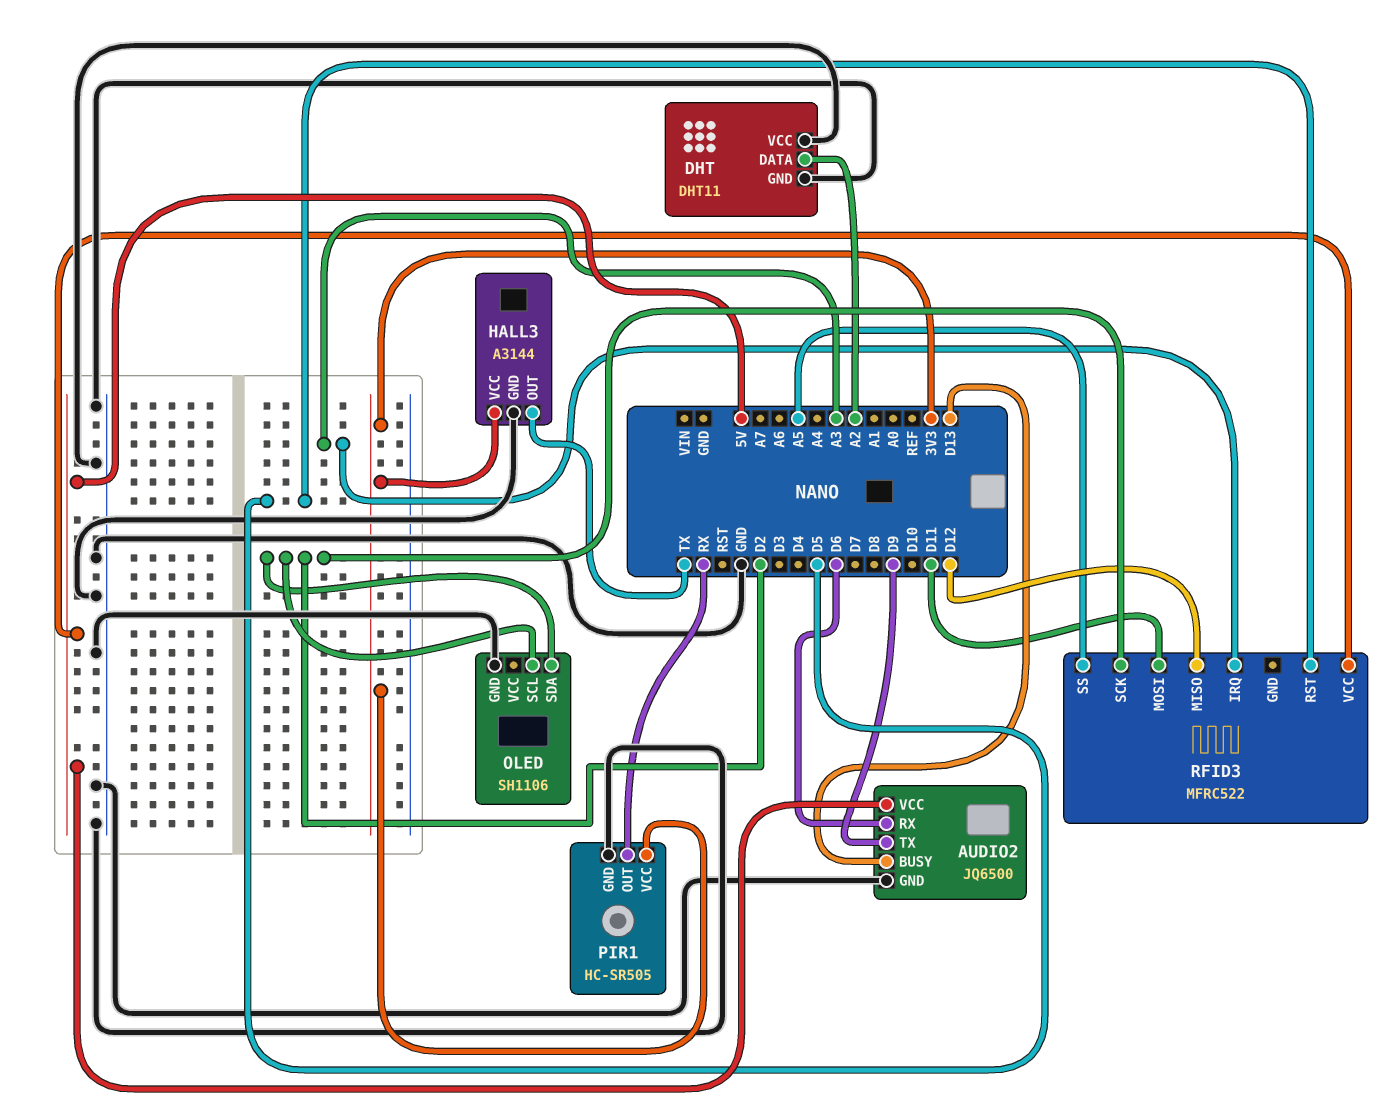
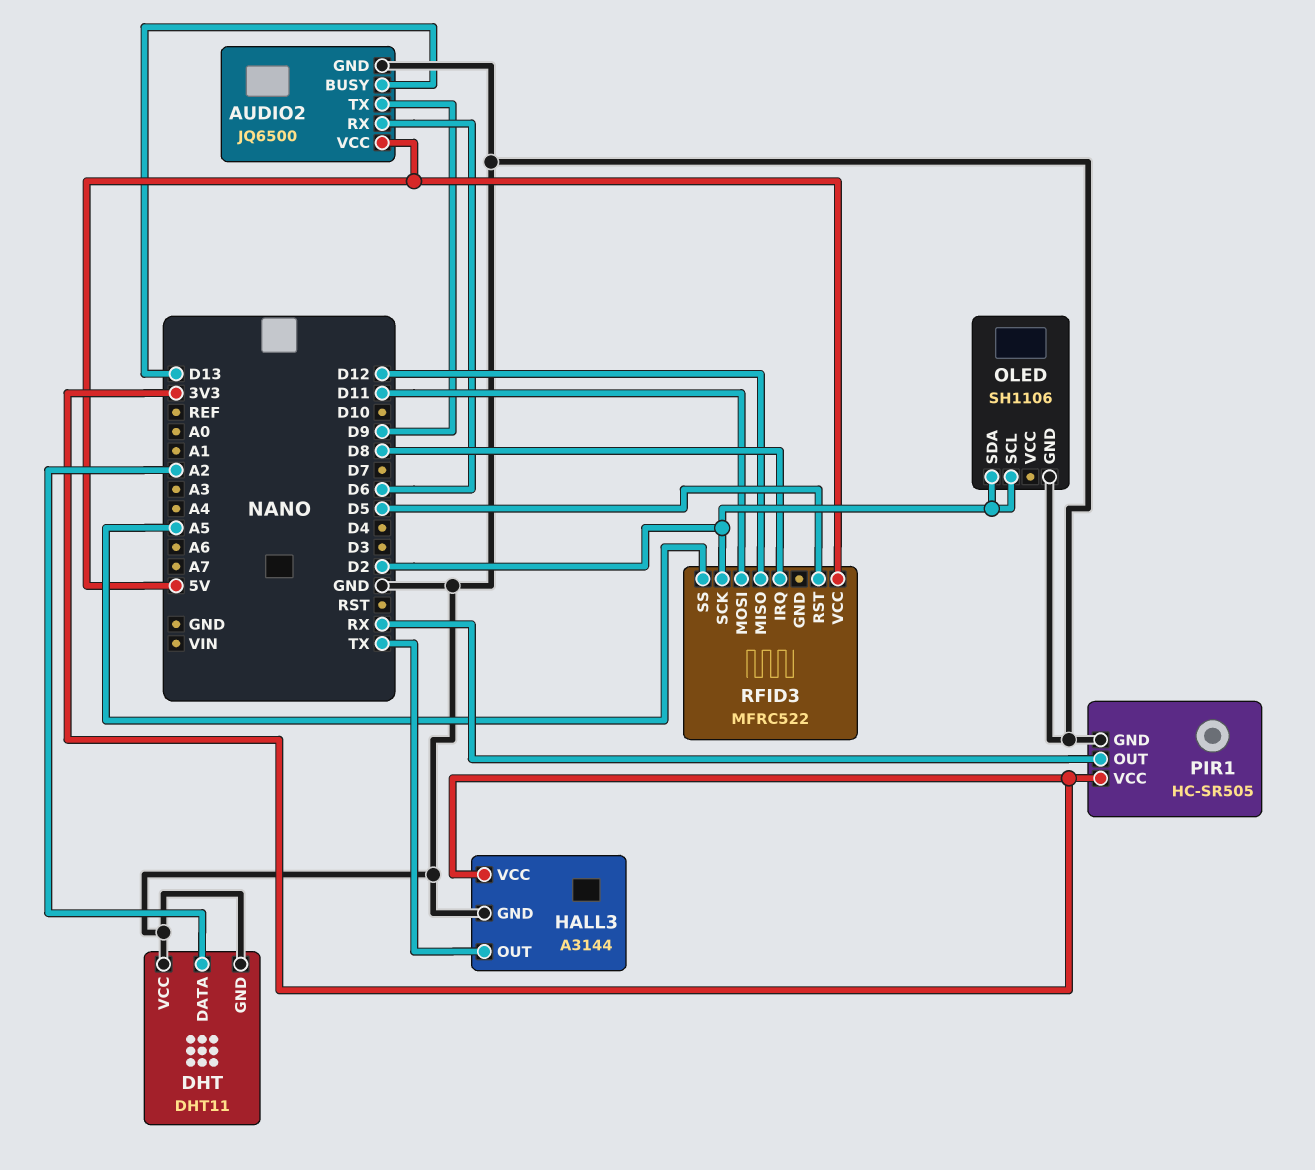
RFID3 pin IRQ: A3 -> D8

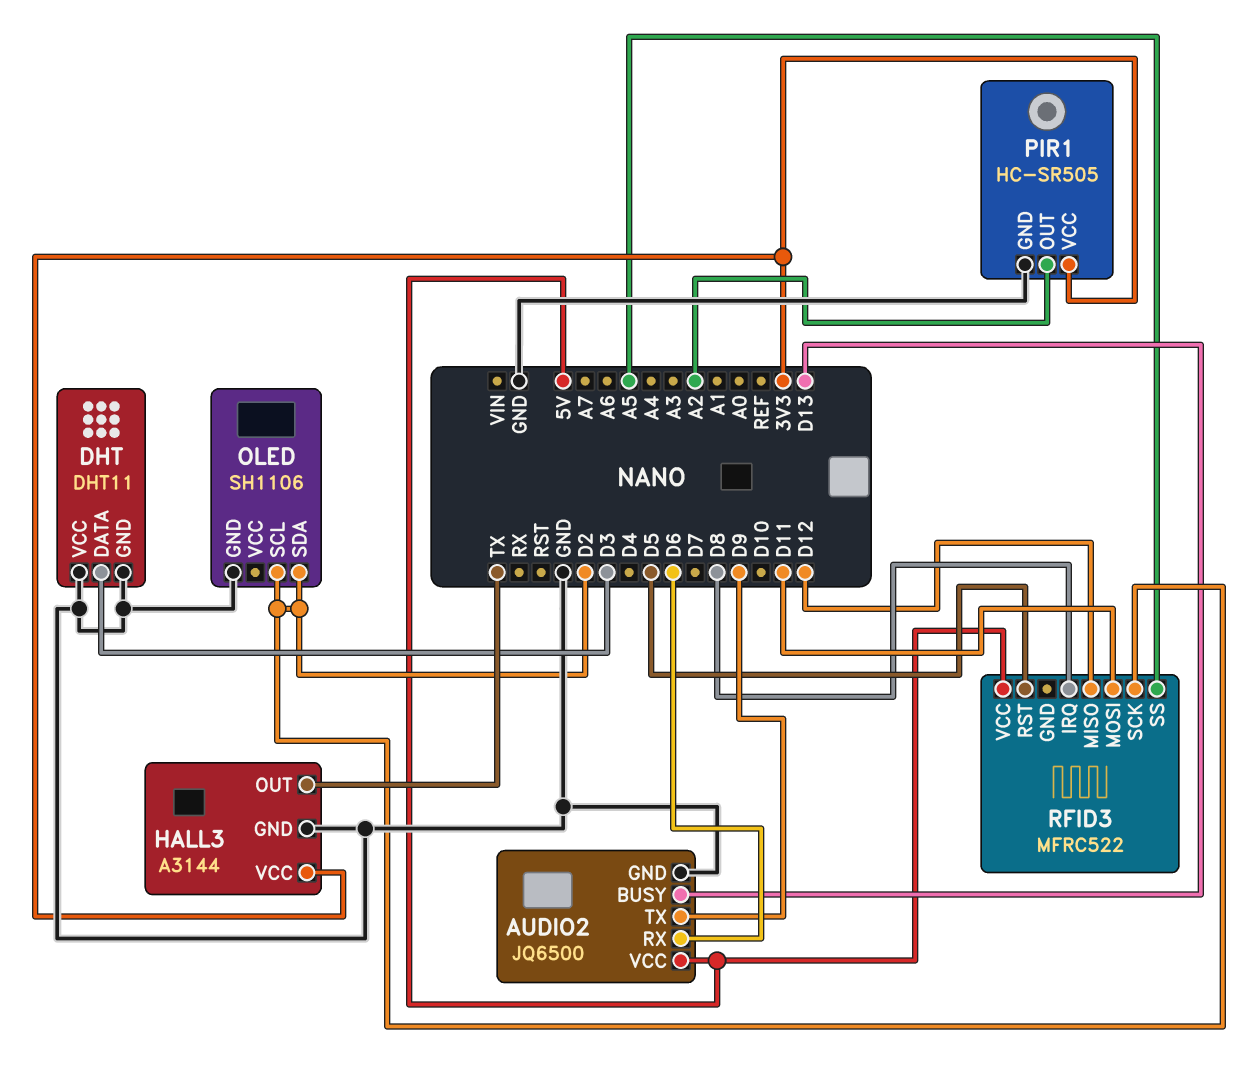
DHT pin DATA: A2 -> D3
PIR1 pin OUT: RX -> A2

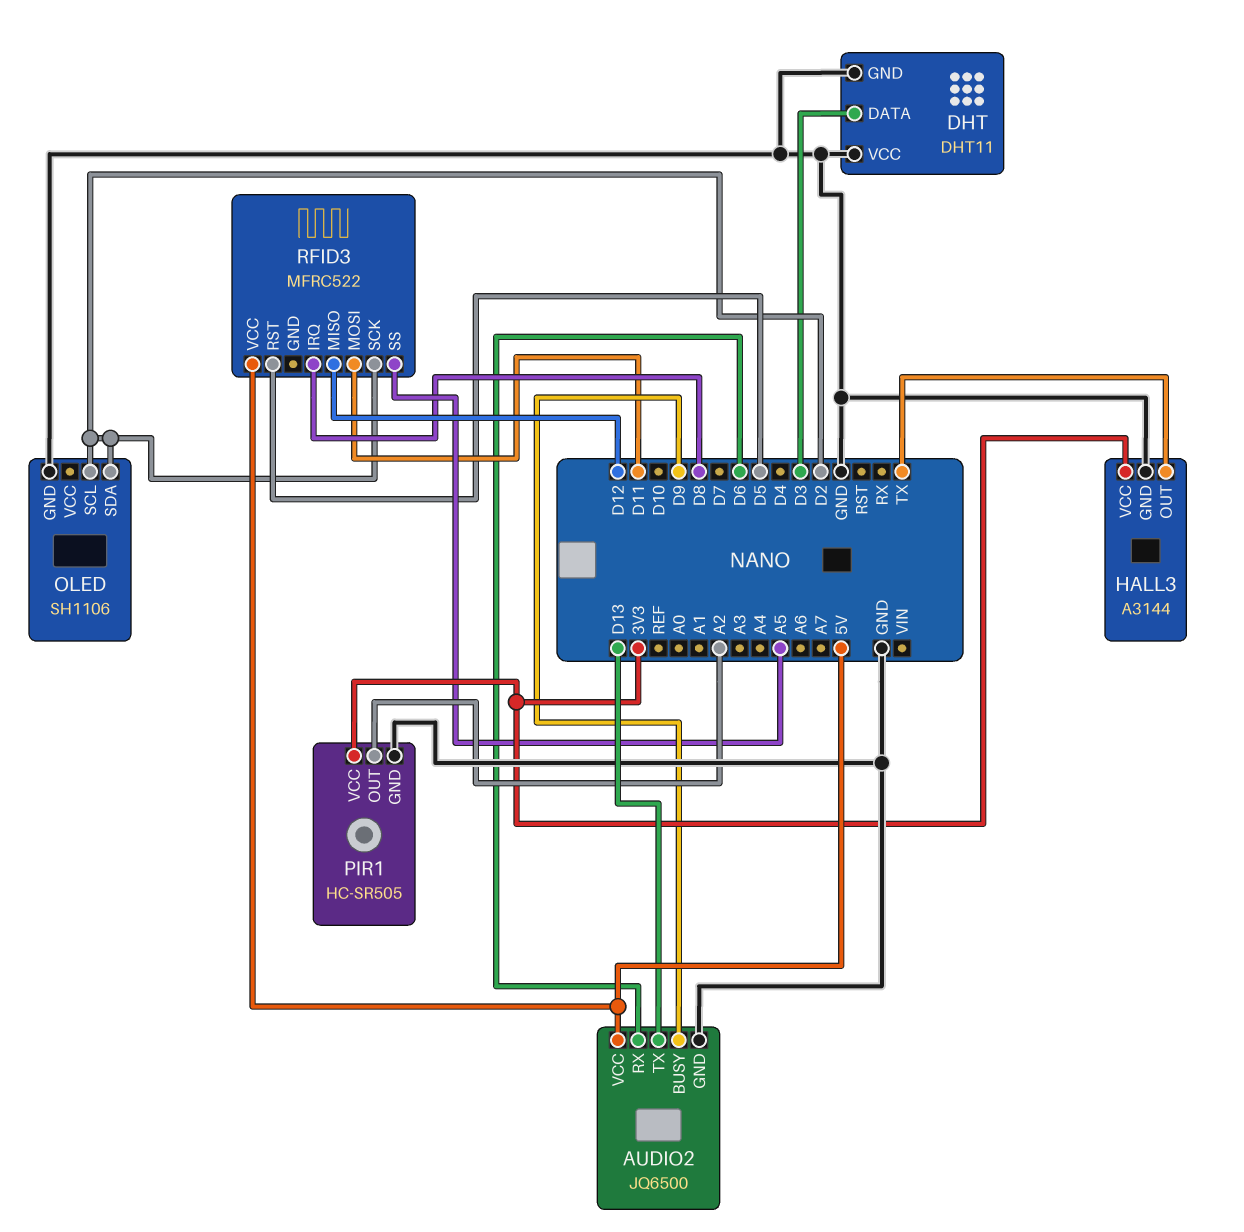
AUDIO2 pin BUSY: D13 -> D9
AUDIO2 pin TX: D9 -> D13

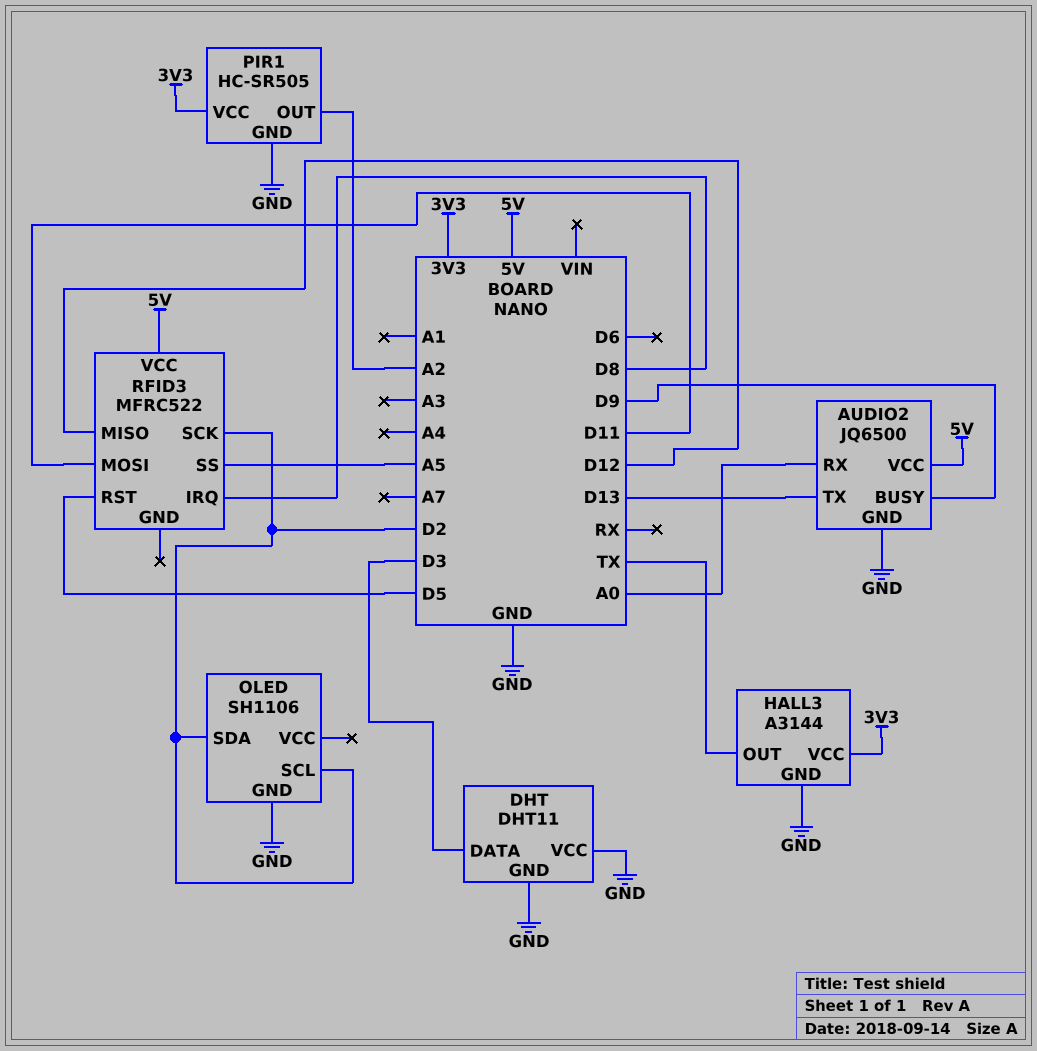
AUDIO2 pin RX: D6 -> A0

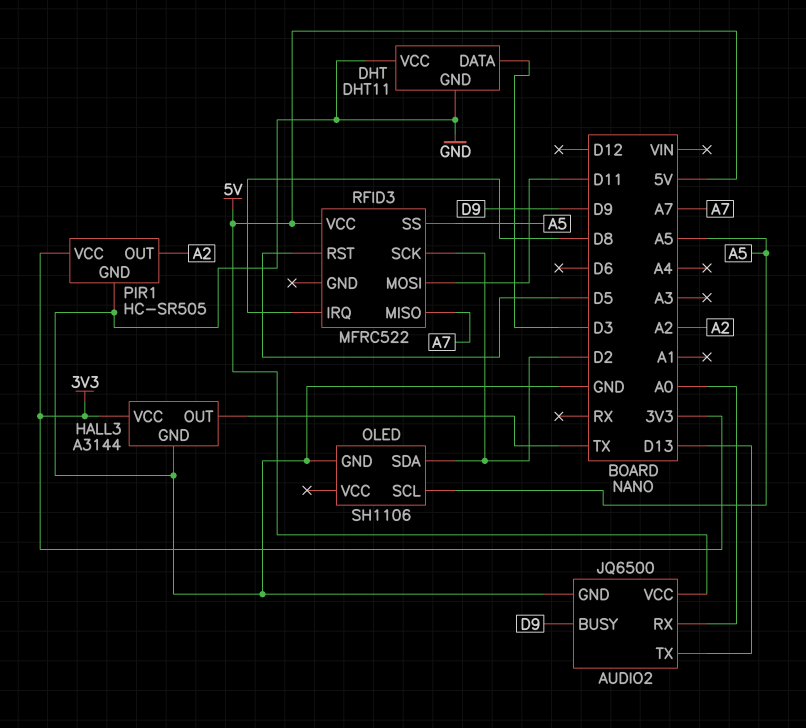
OLED pin SCL: D2 -> A5
RFID3 pin MISO: D12 -> A7

